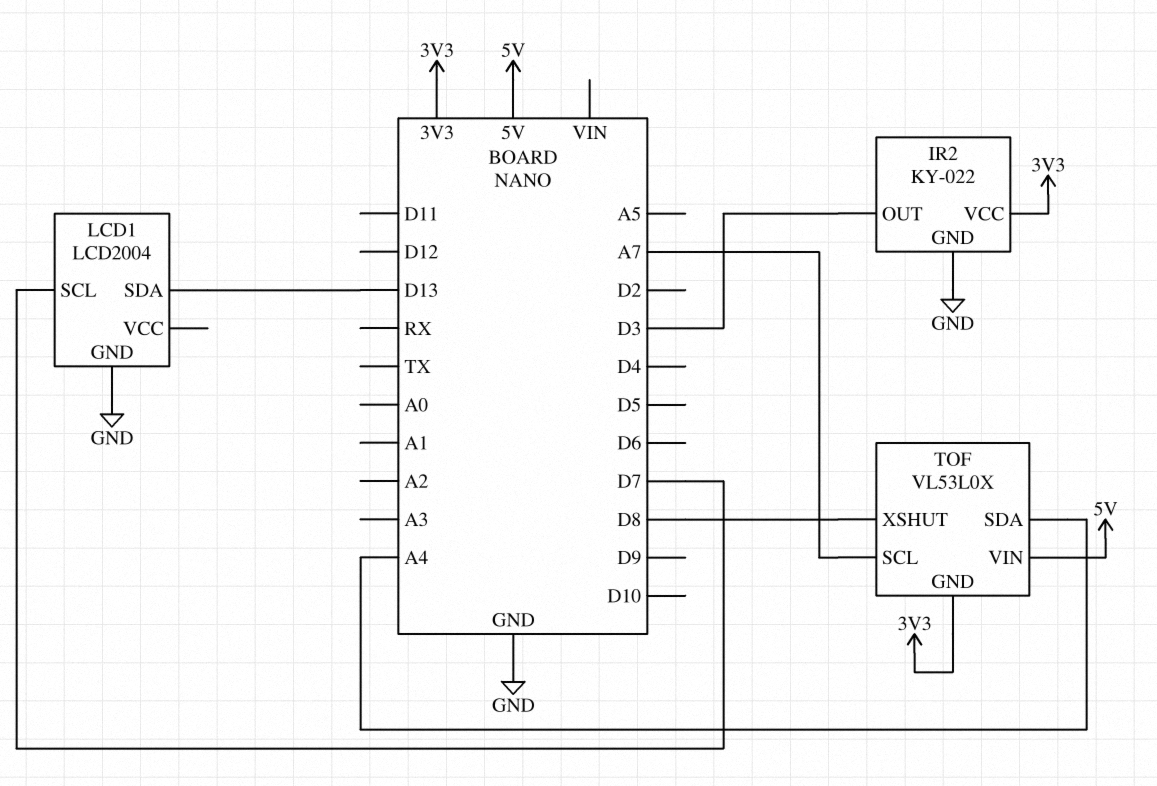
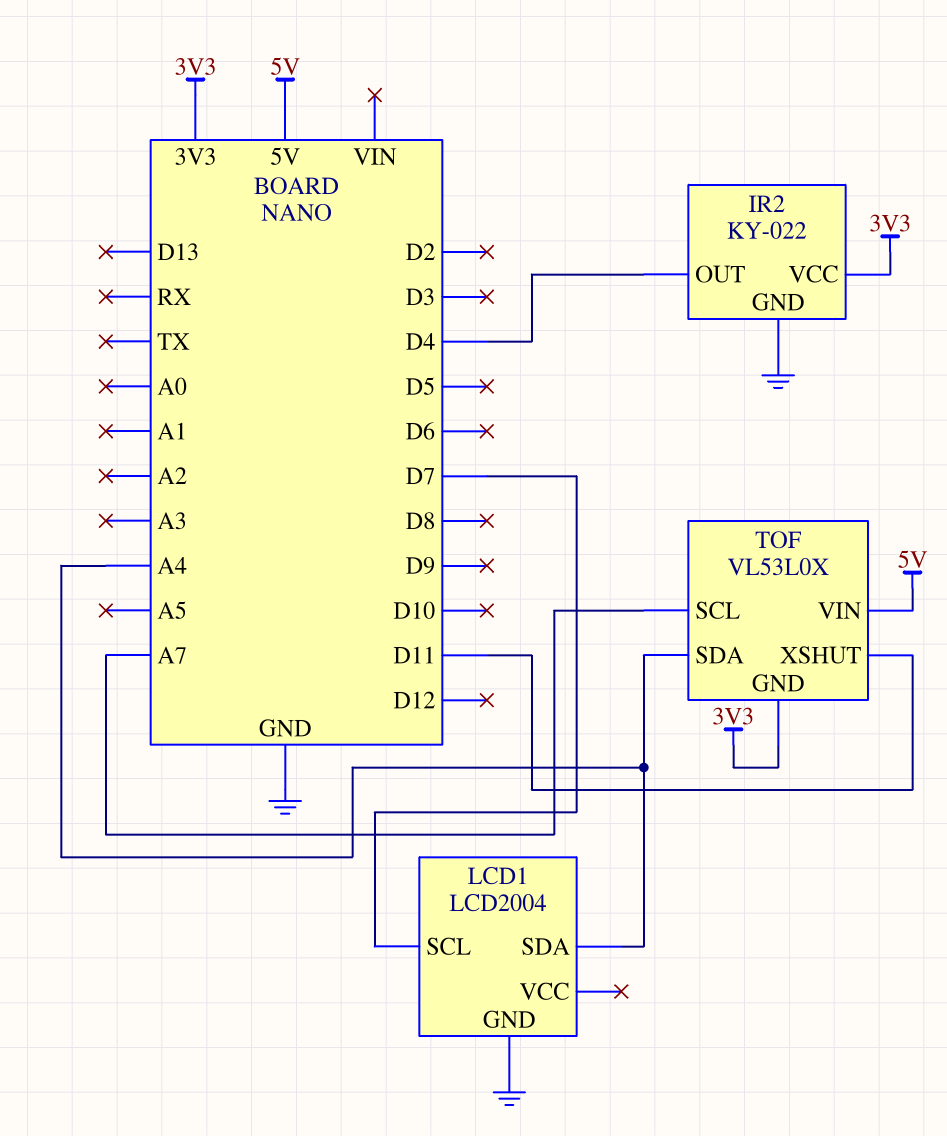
IR2 pin OUT: D3 -> D4
LCD1 pin SDA: D13 -> A4
TOF pin XSHUT: D8 -> D11

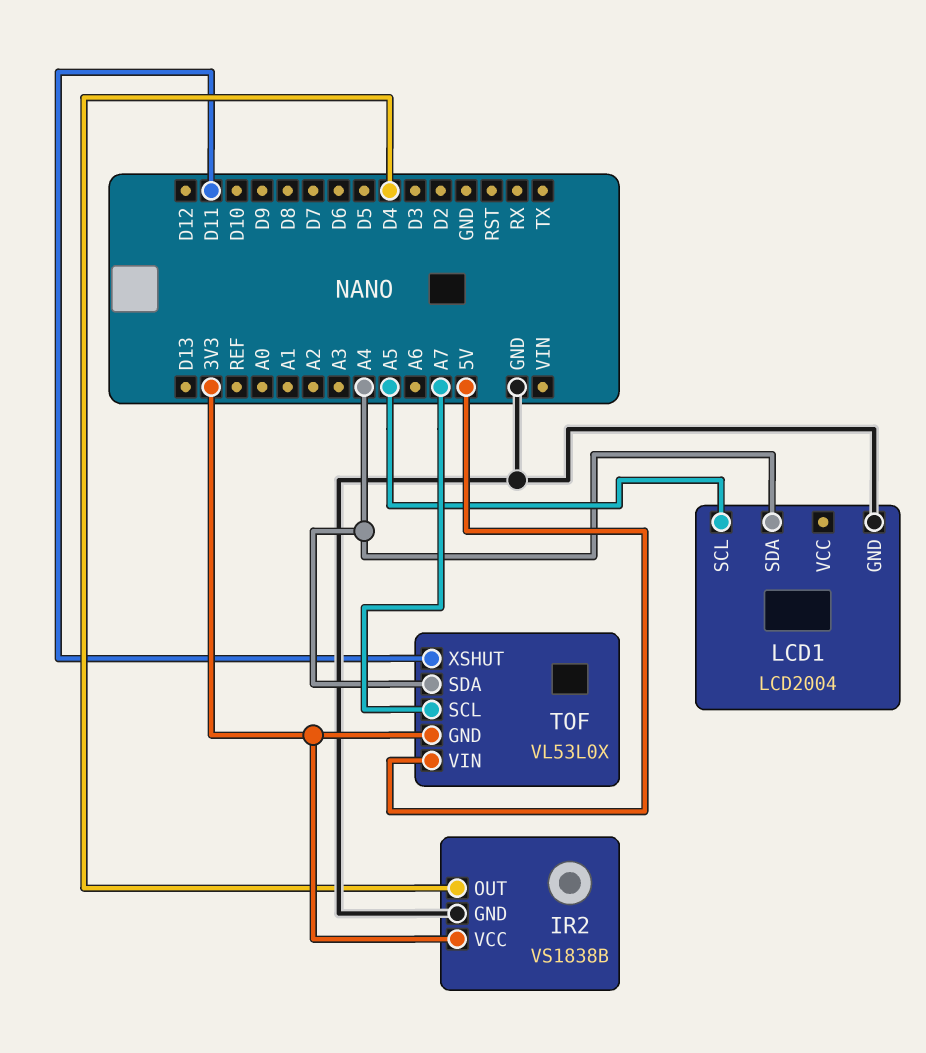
IR2: KY-022 -> VS1838B
LCD1 pin SCL: D7 -> A5

